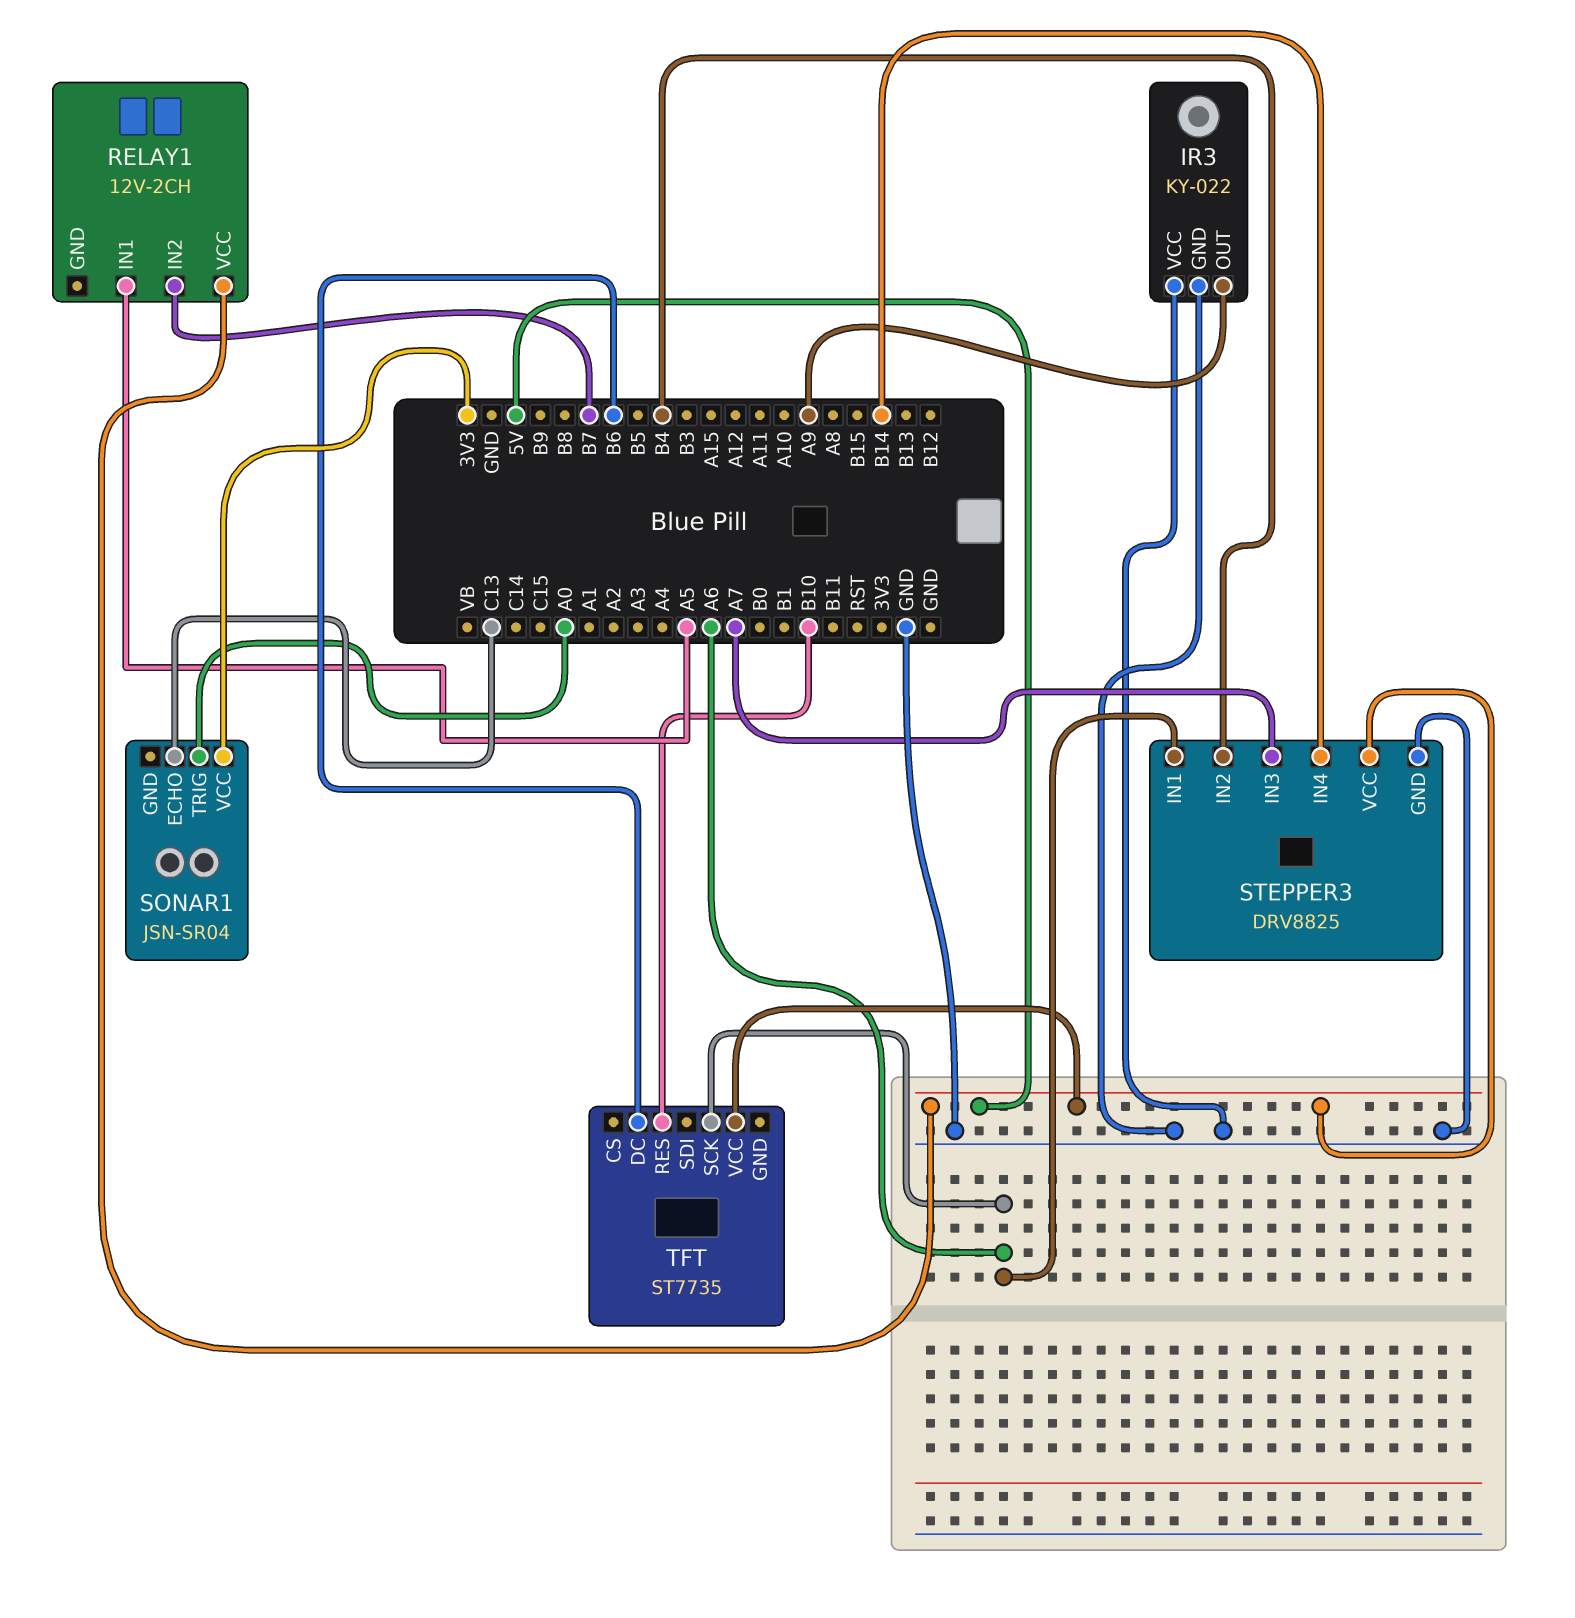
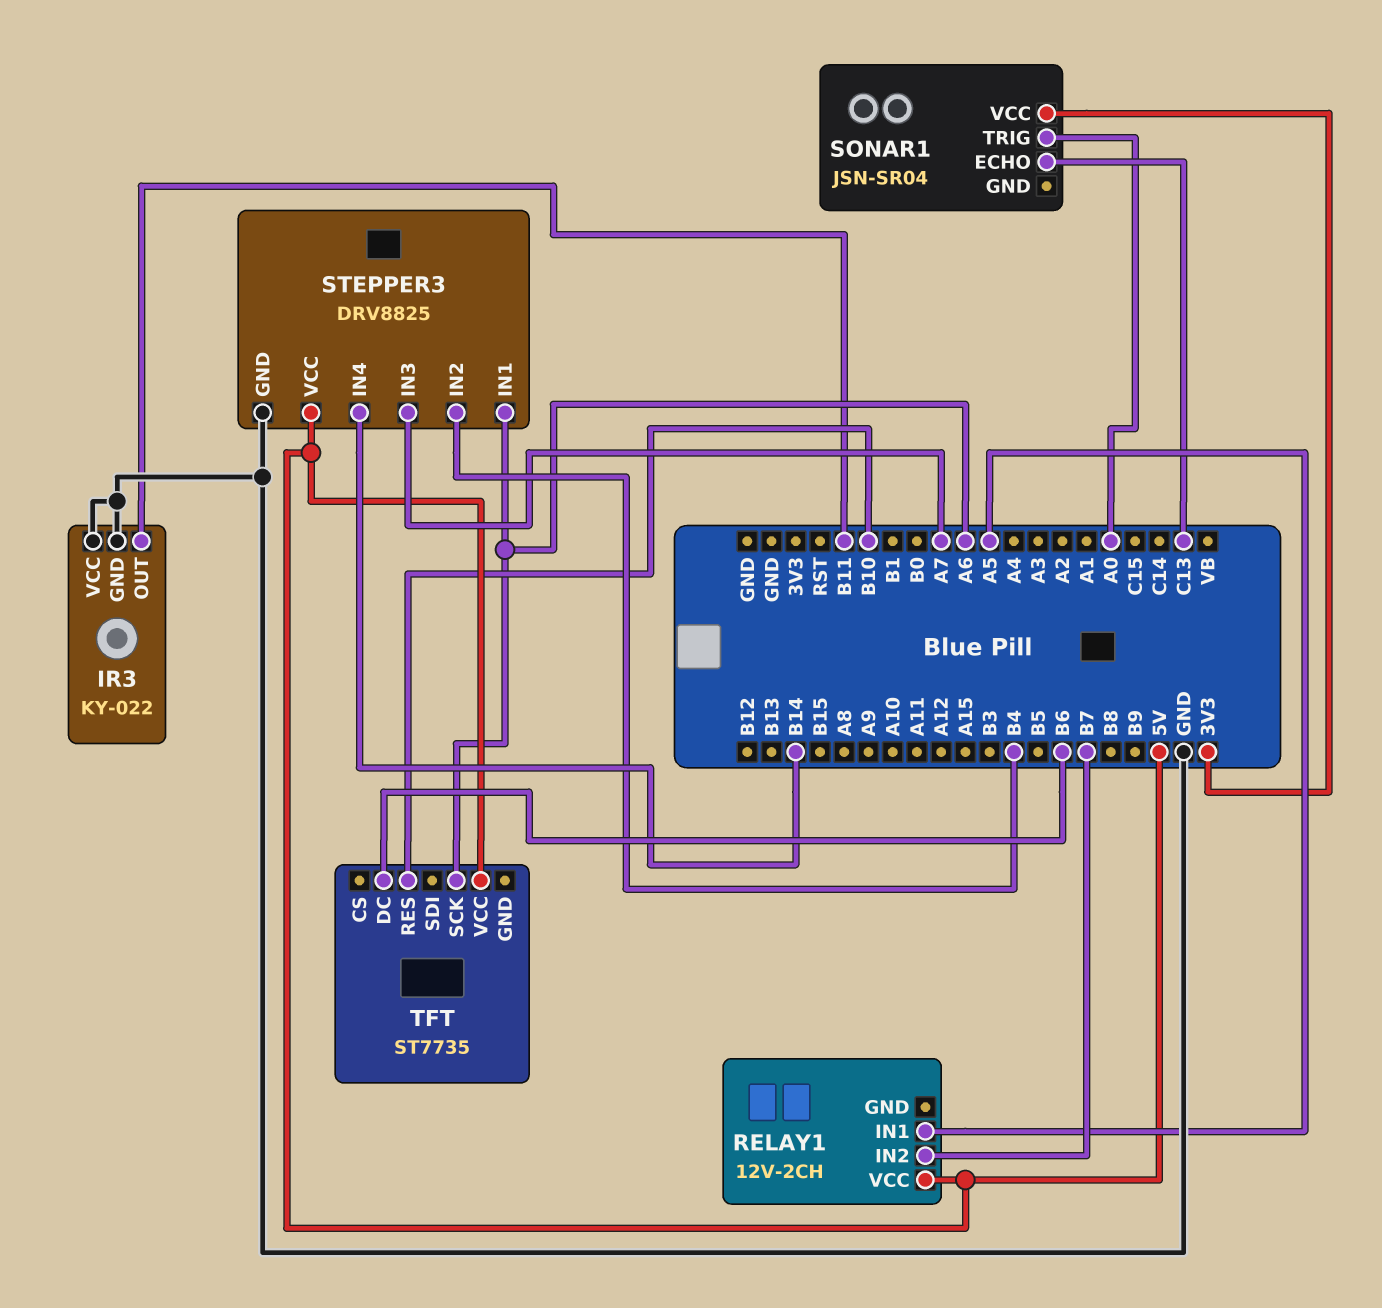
IR3 pin OUT: A9 -> B11

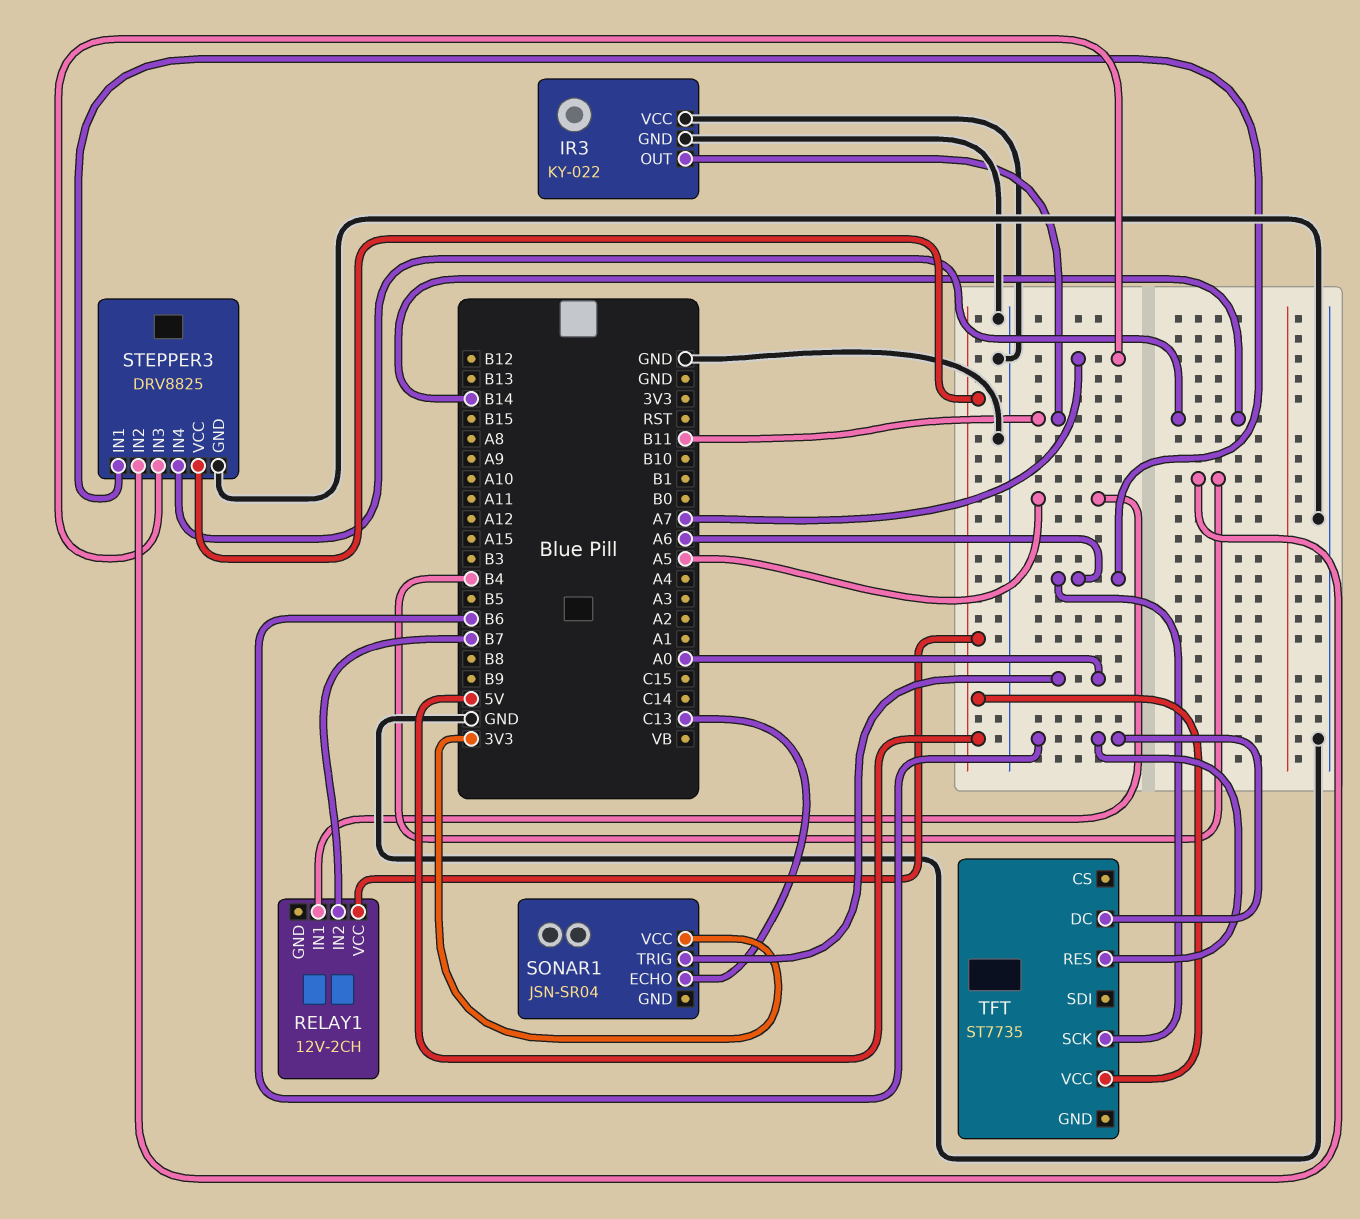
TFT pin RES: B10 -> B6

